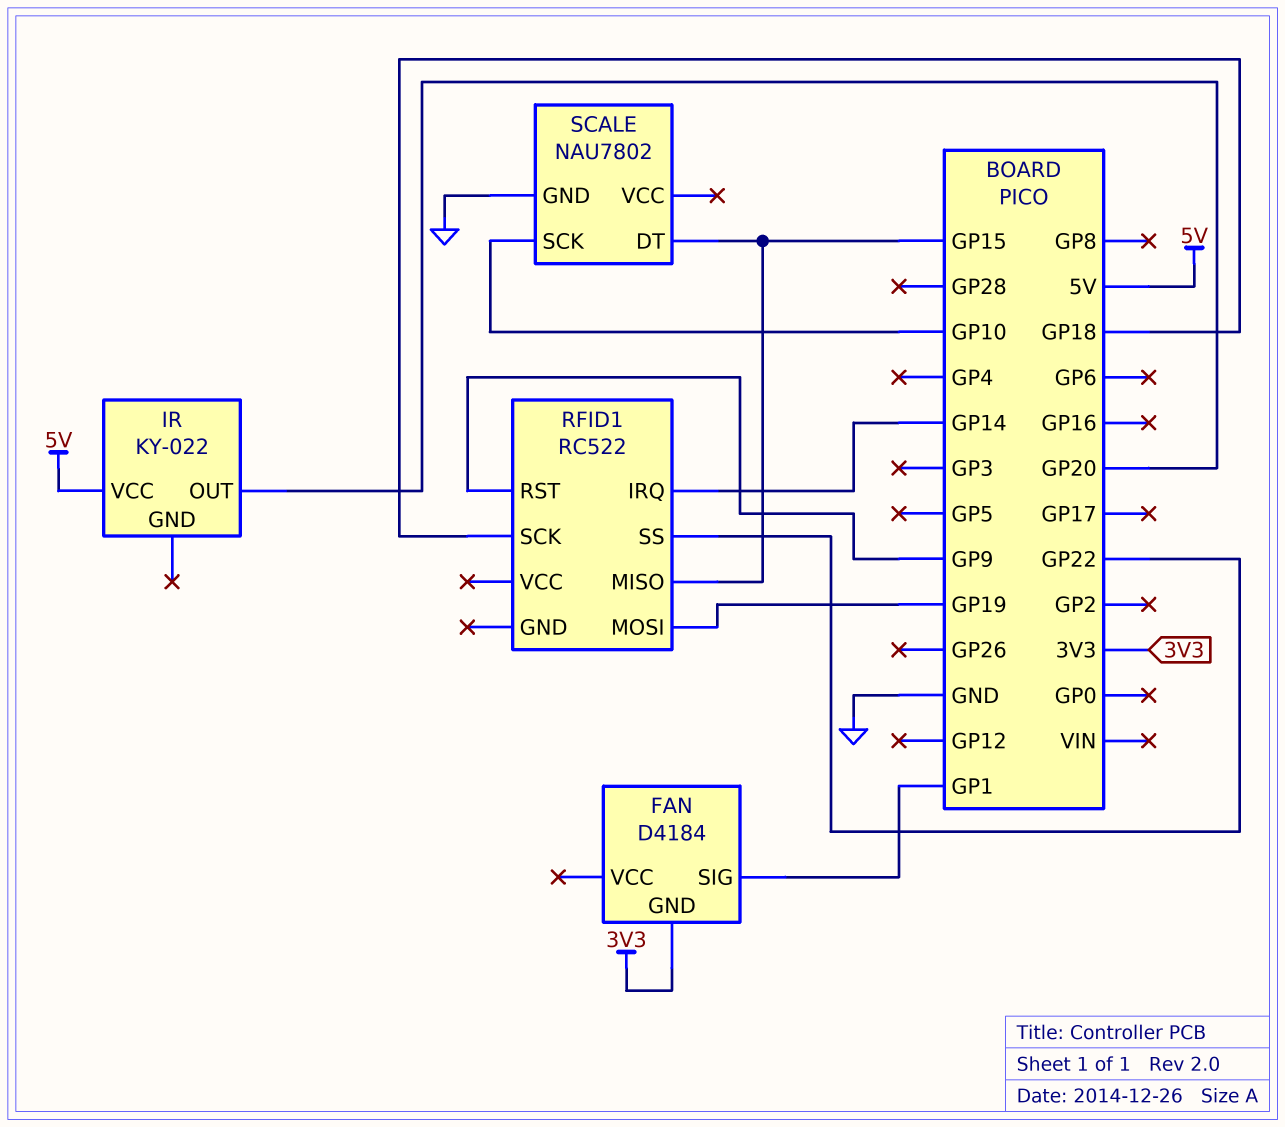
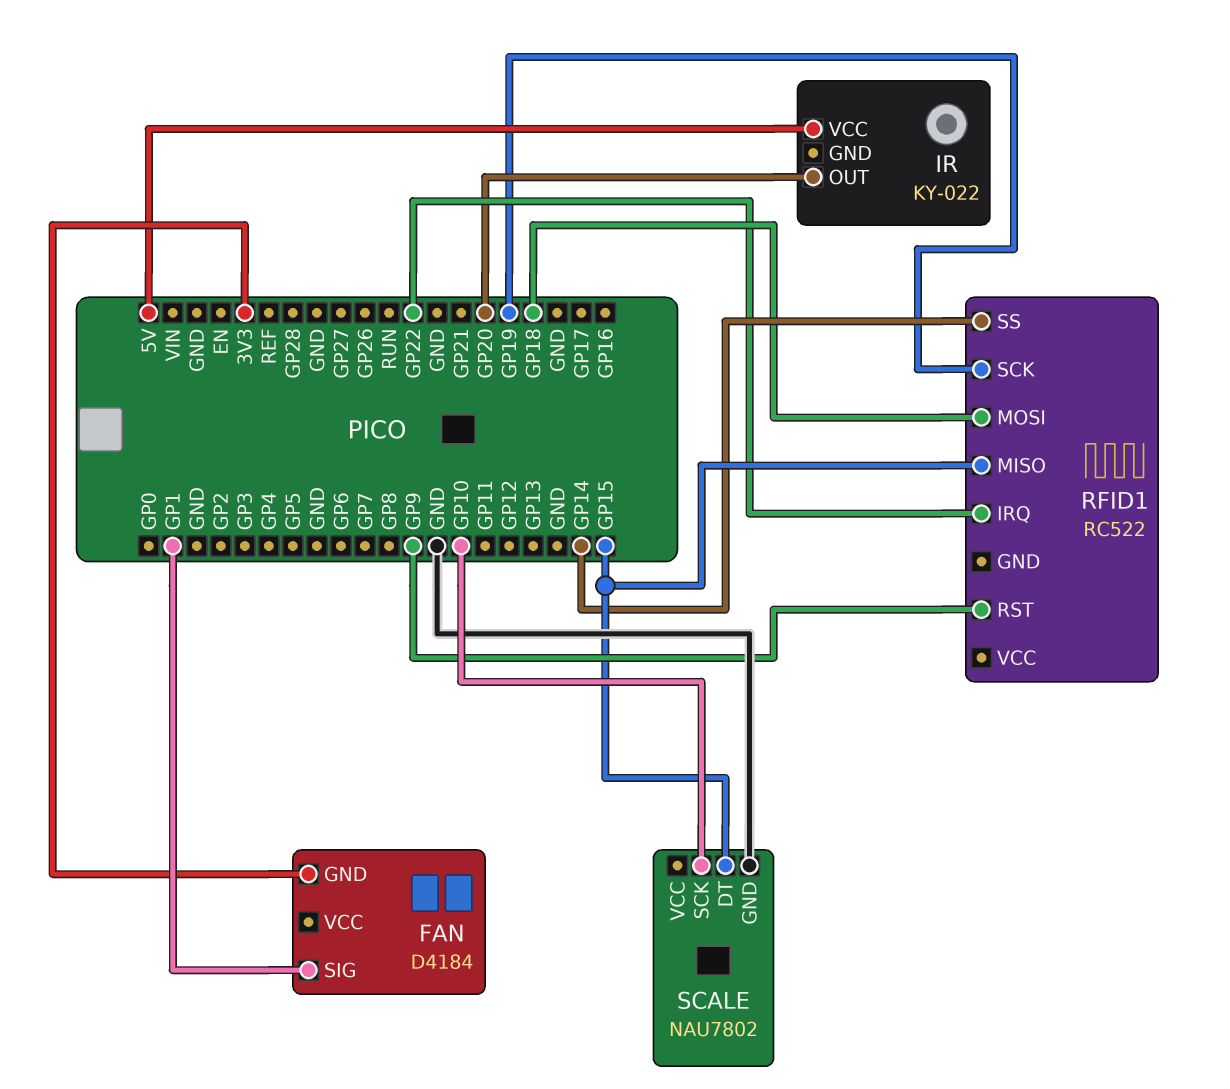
RFID1 pin IRQ: GP14 -> GP22
RFID1 pin MOSI: GP19 -> GP18
RFID1 pin SCK: GP18 -> GP19
RFID1 pin SS: GP22 -> GP14

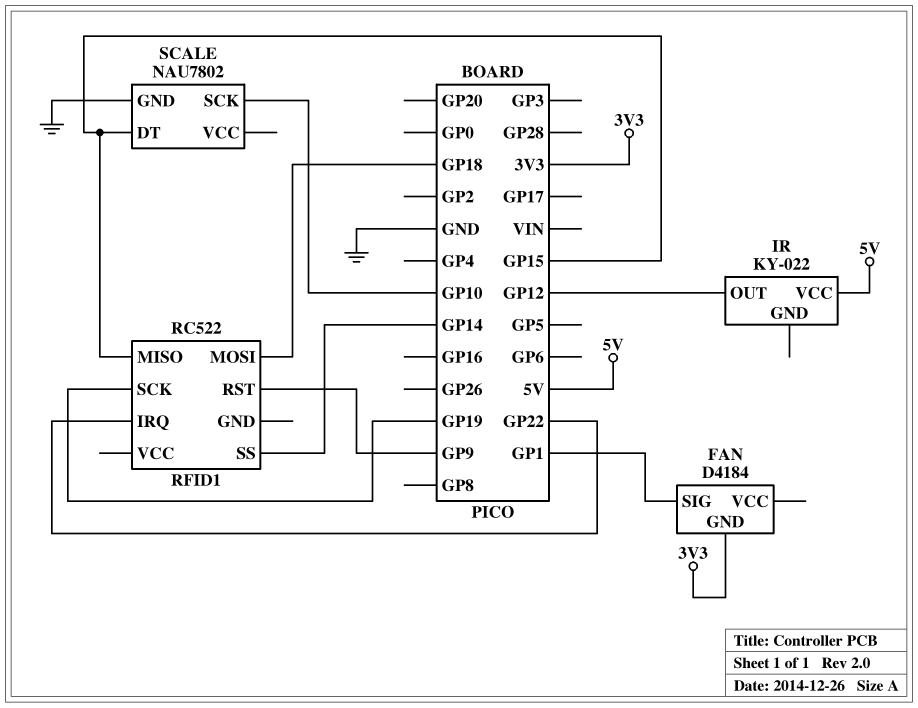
IR pin OUT: GP20 -> GP12

